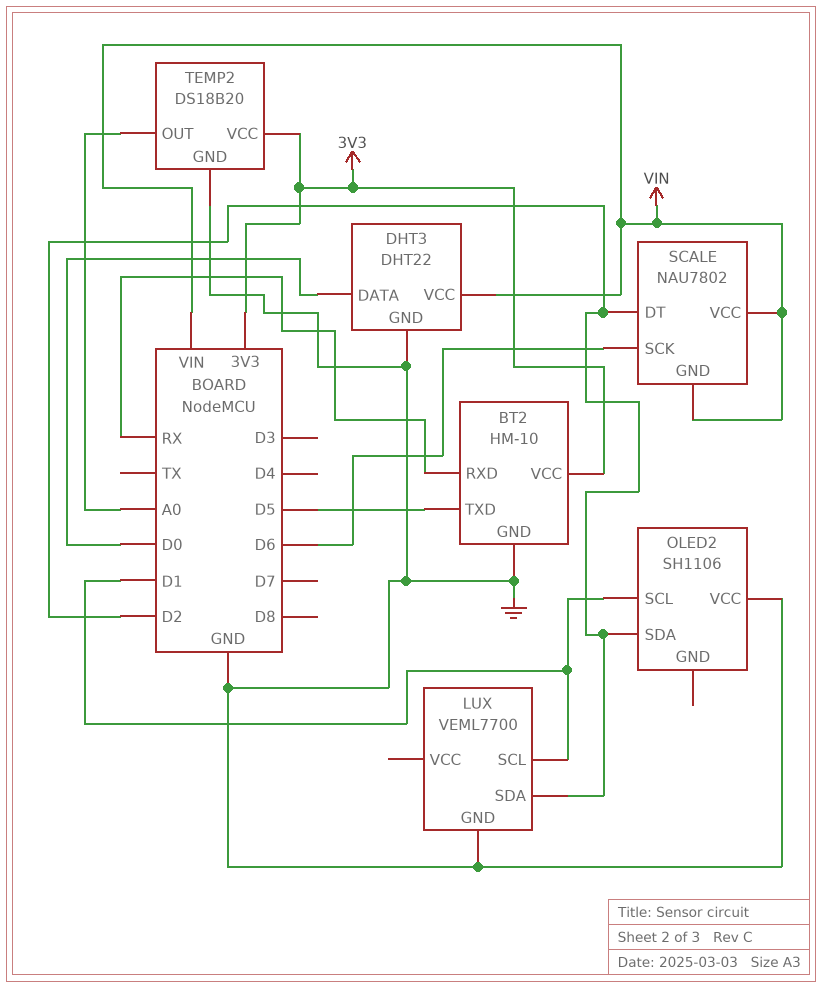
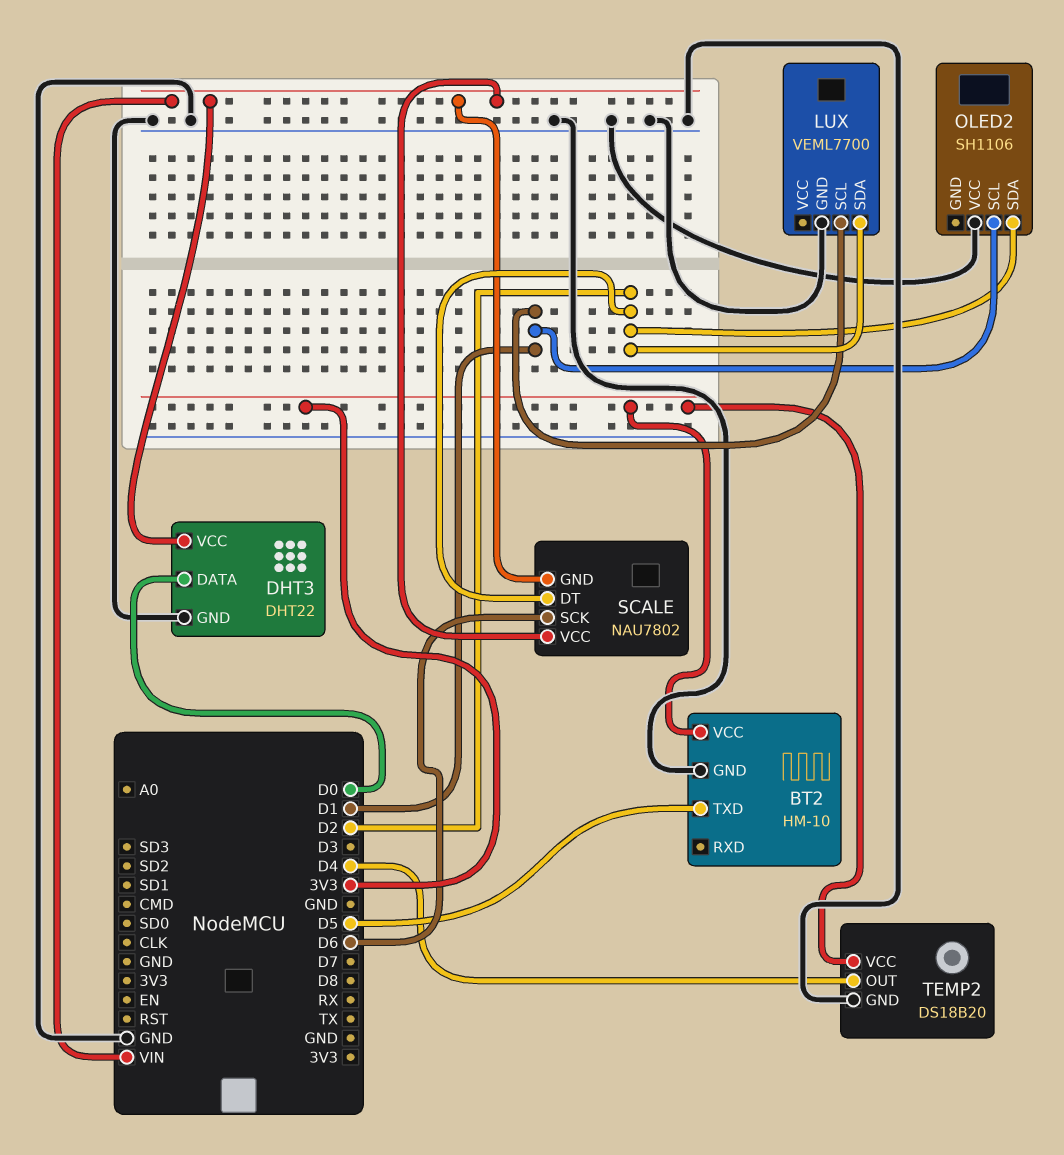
BT2 pin RXD: RX -> none
TEMP2 pin OUT: A0 -> D4

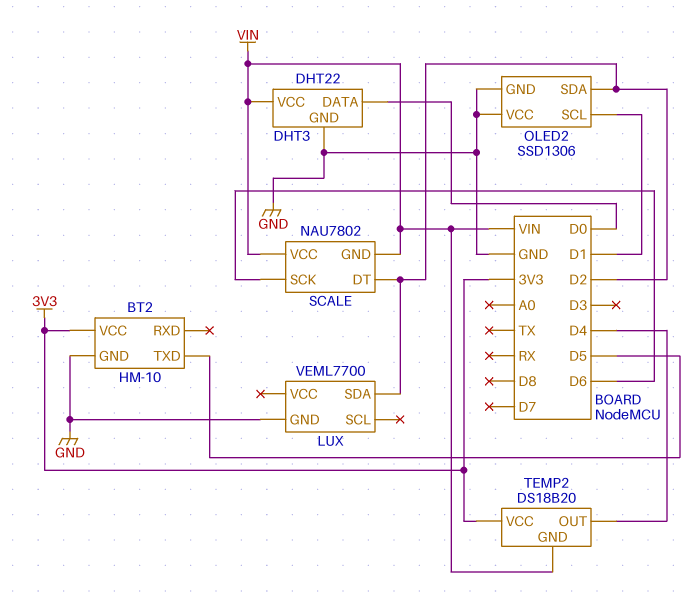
LUX pin SCL: D1 -> none
OLED2: SH1106 -> SSD1306
OLED2 pin GND: none -> GND
TEMP2 pin GND: GND -> VIN

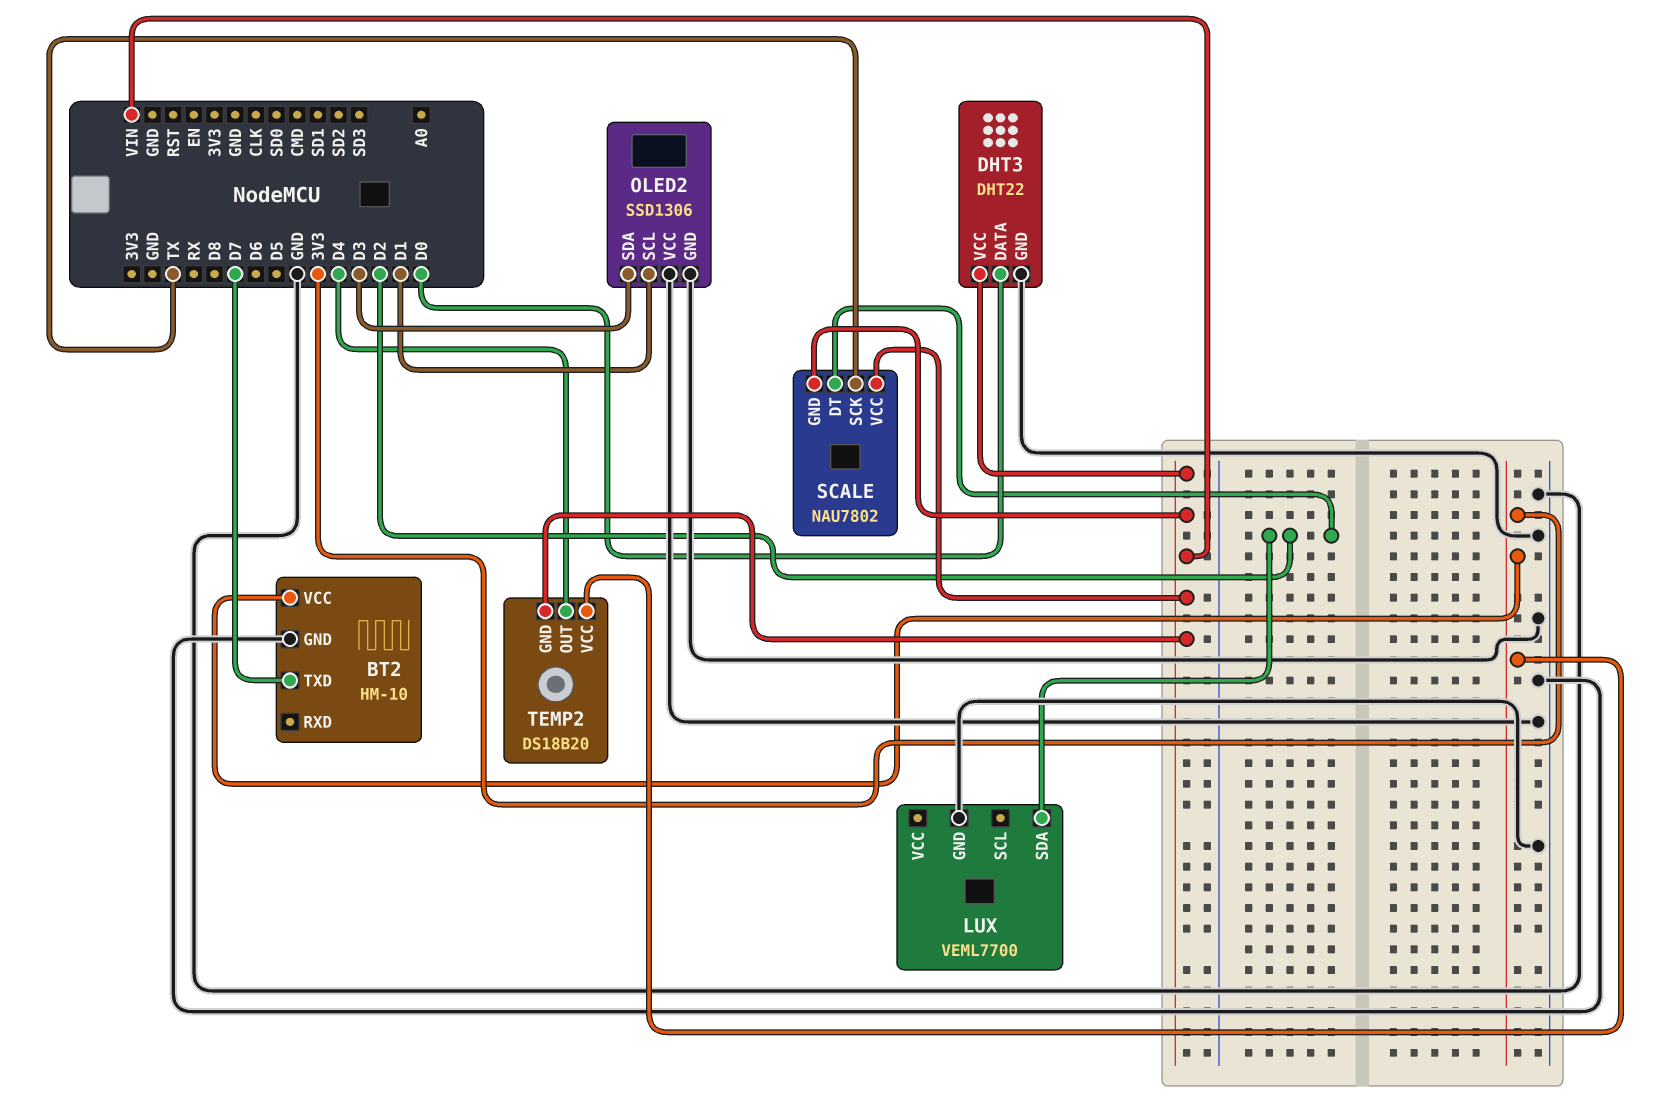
BT2 pin TXD: D5 -> D7
OLED2 pin SDA: D2 -> D3
SCALE pin SCK: D6 -> TX

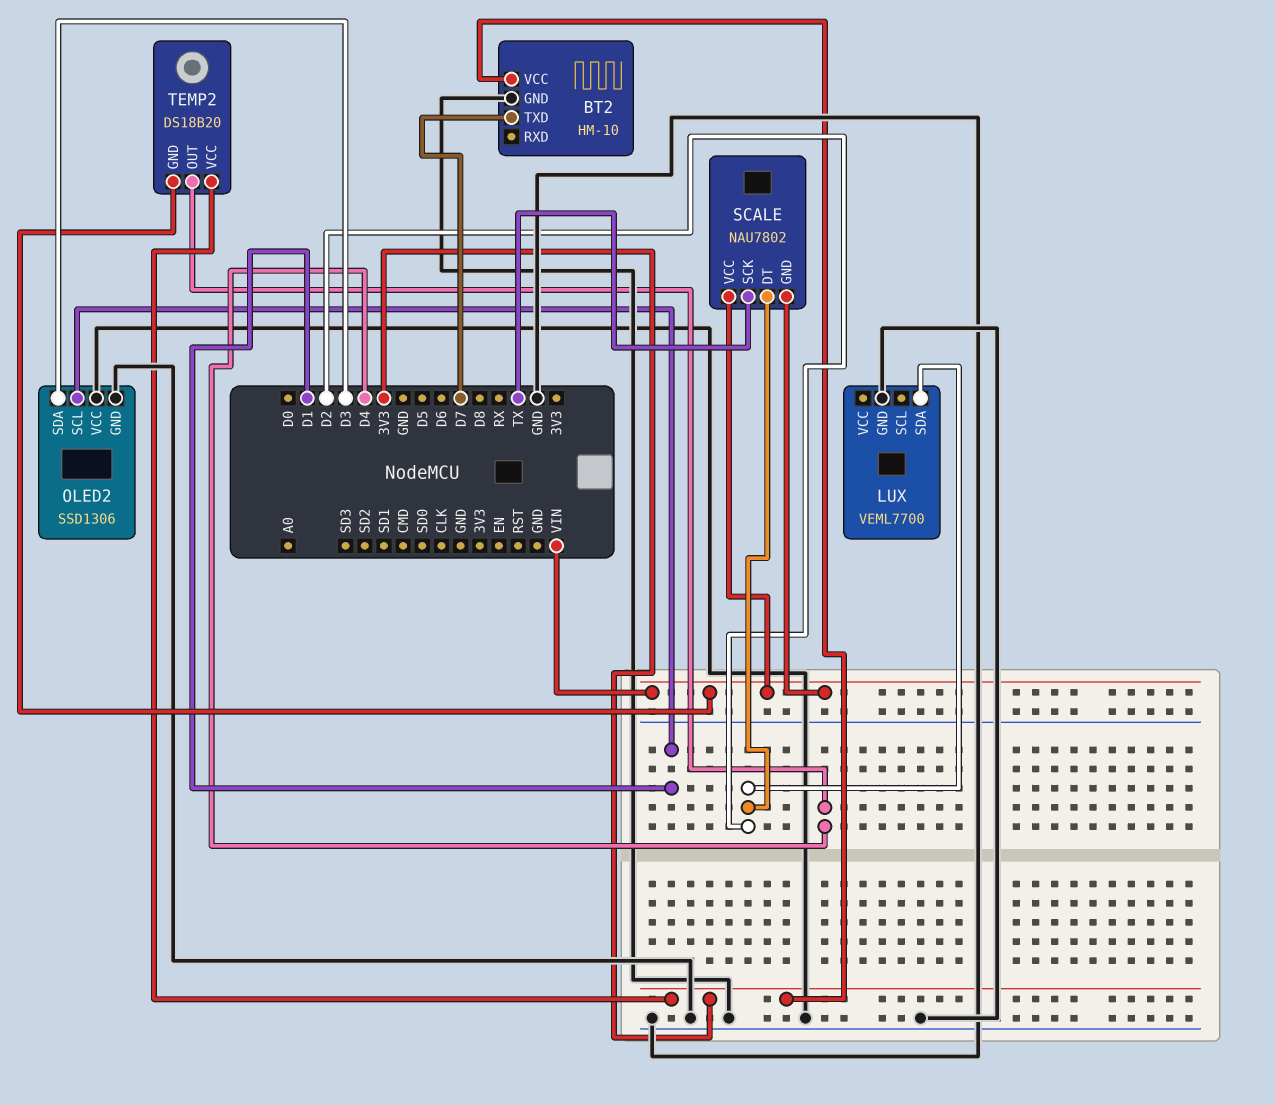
DHT3: DHT22 -> none
DHT3 pin DATA: D0 -> none
DHT3 pin GND: GND -> none
DHT3 pin VCC: VIN -> none

